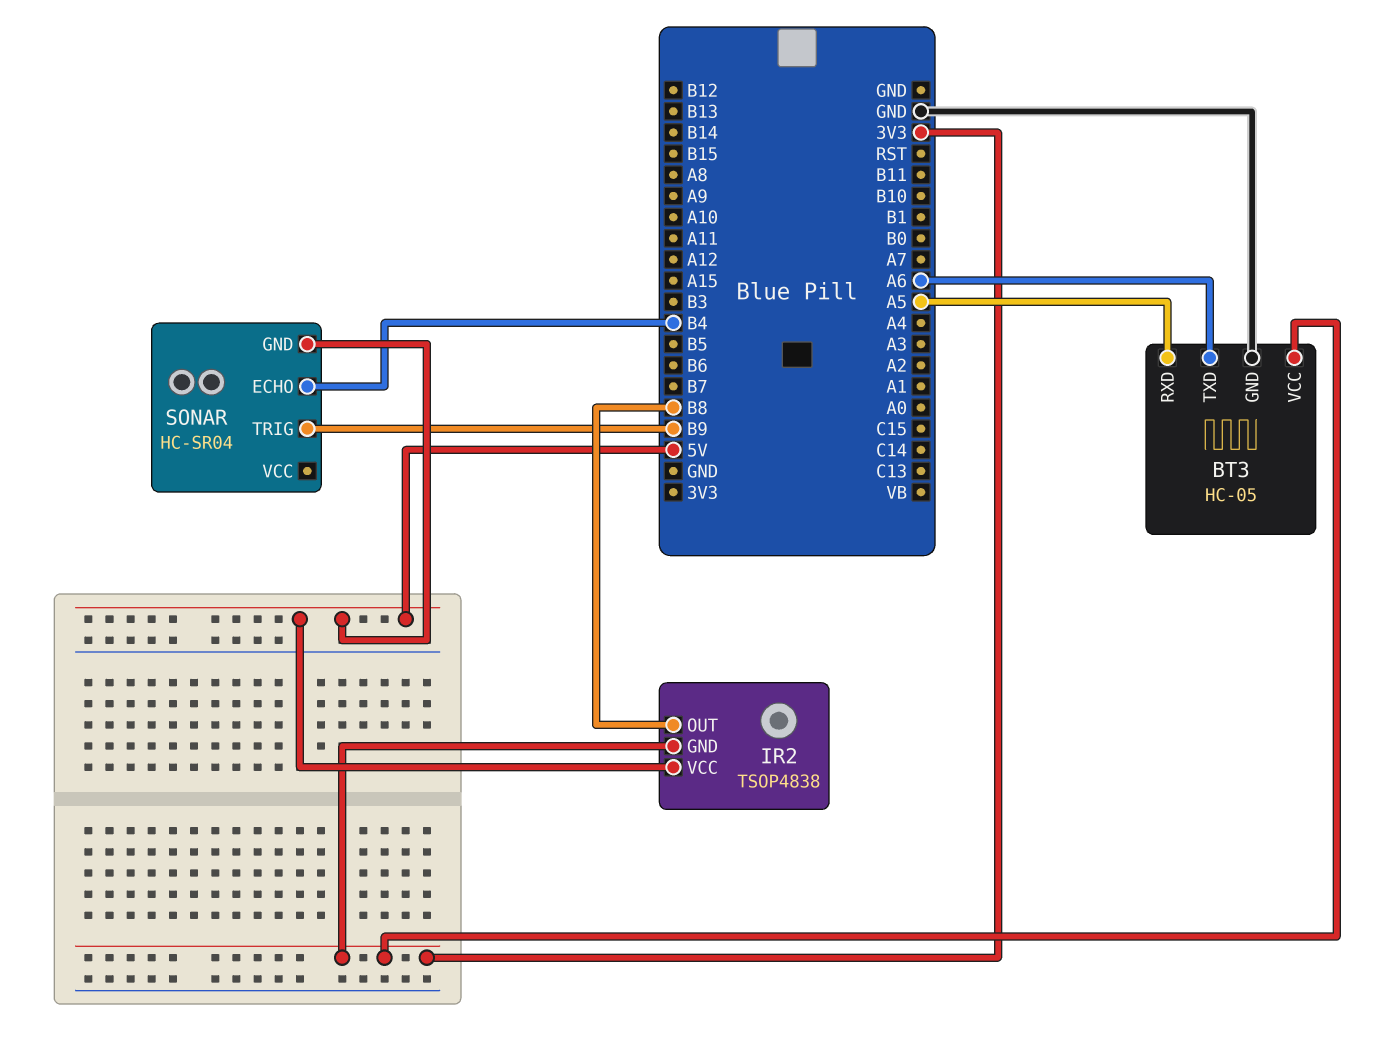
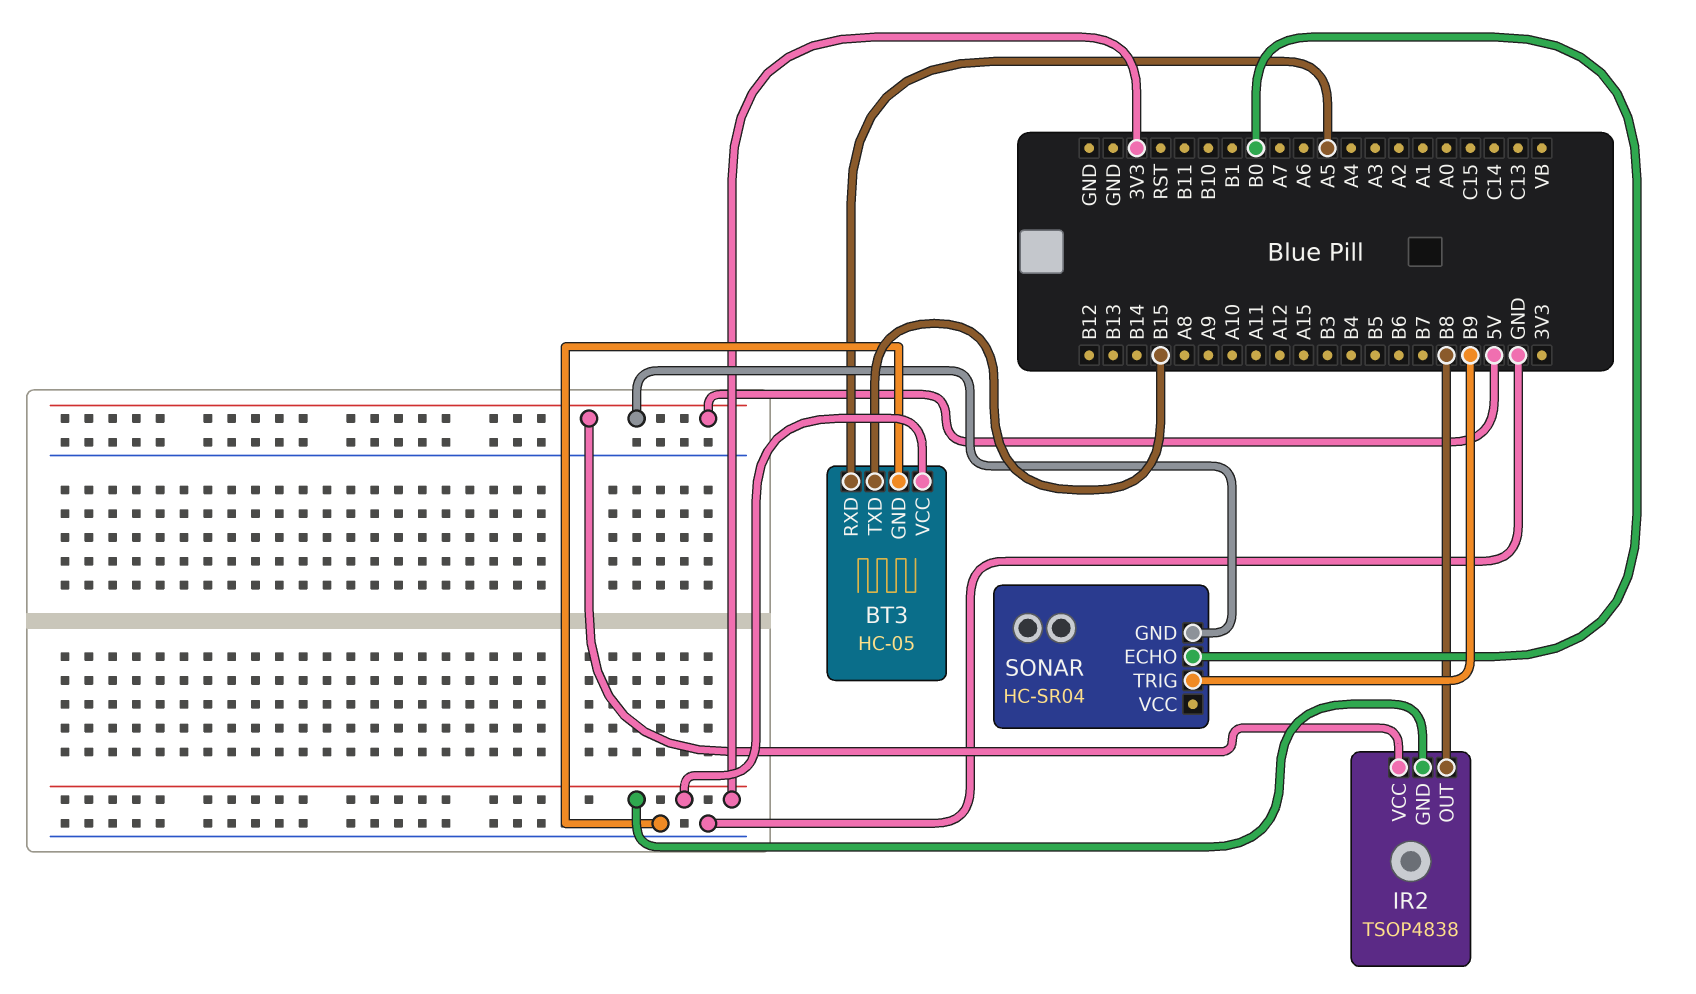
BT3 pin TXD: A6 -> B15
SONAR pin ECHO: B4 -> B0

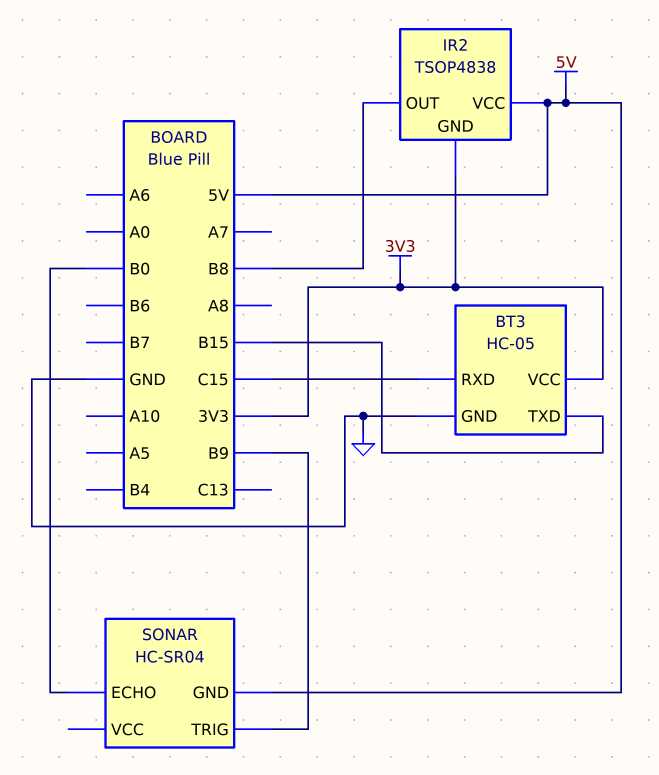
BT3 pin RXD: A5 -> C15

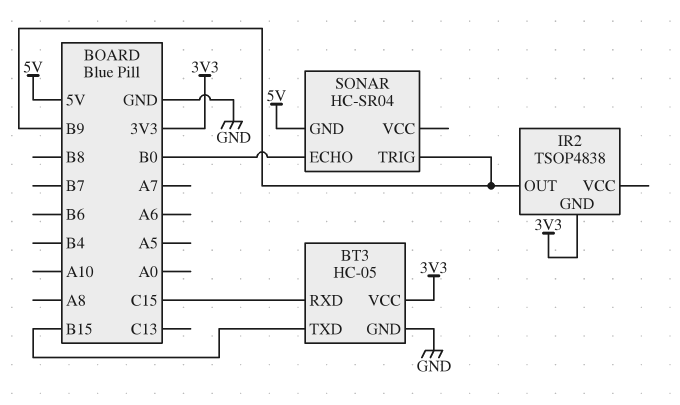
IR2 pin OUT: B8 -> B9
IR2 pin VCC: 5V -> none

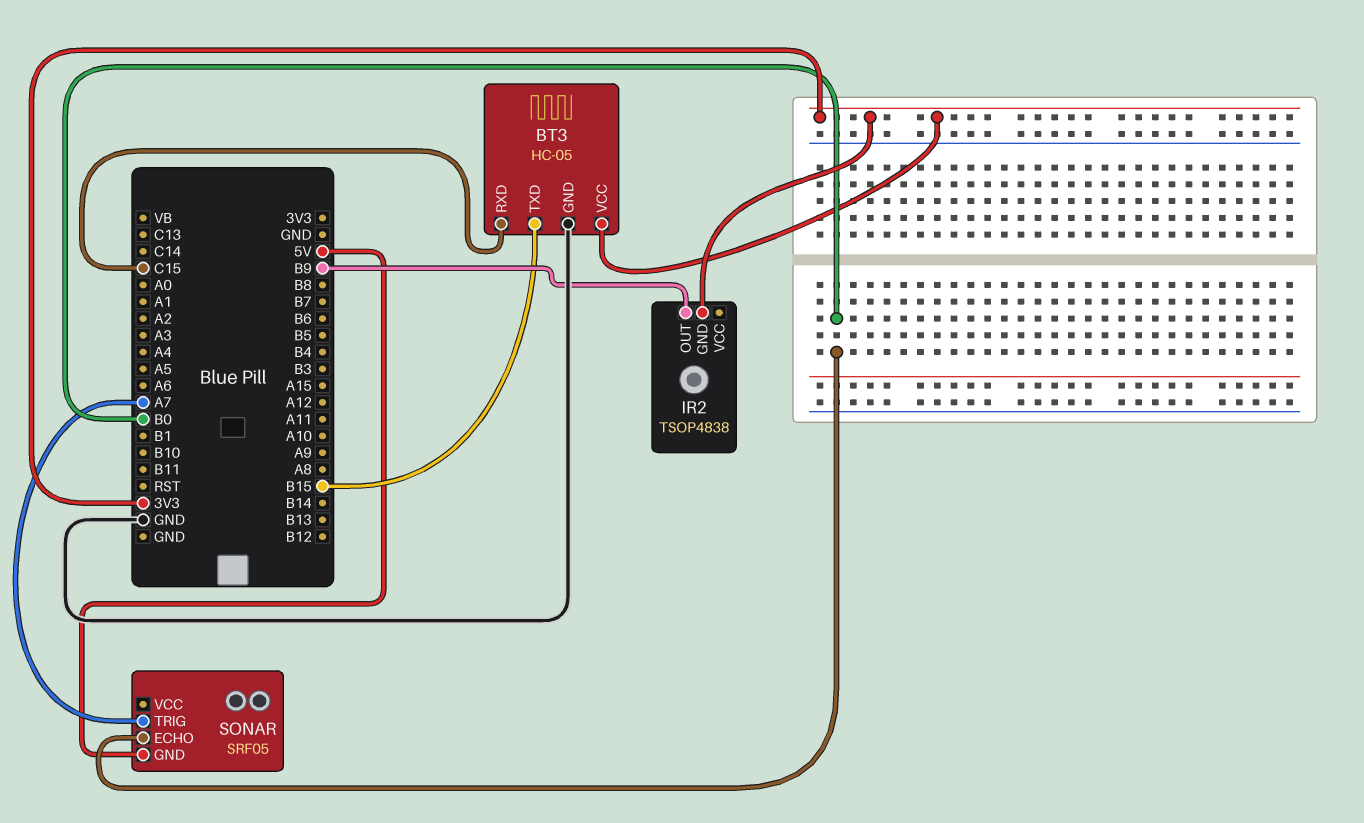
SONAR: HC-SR04 -> SRF05
SONAR pin TRIG: B9 -> A7

